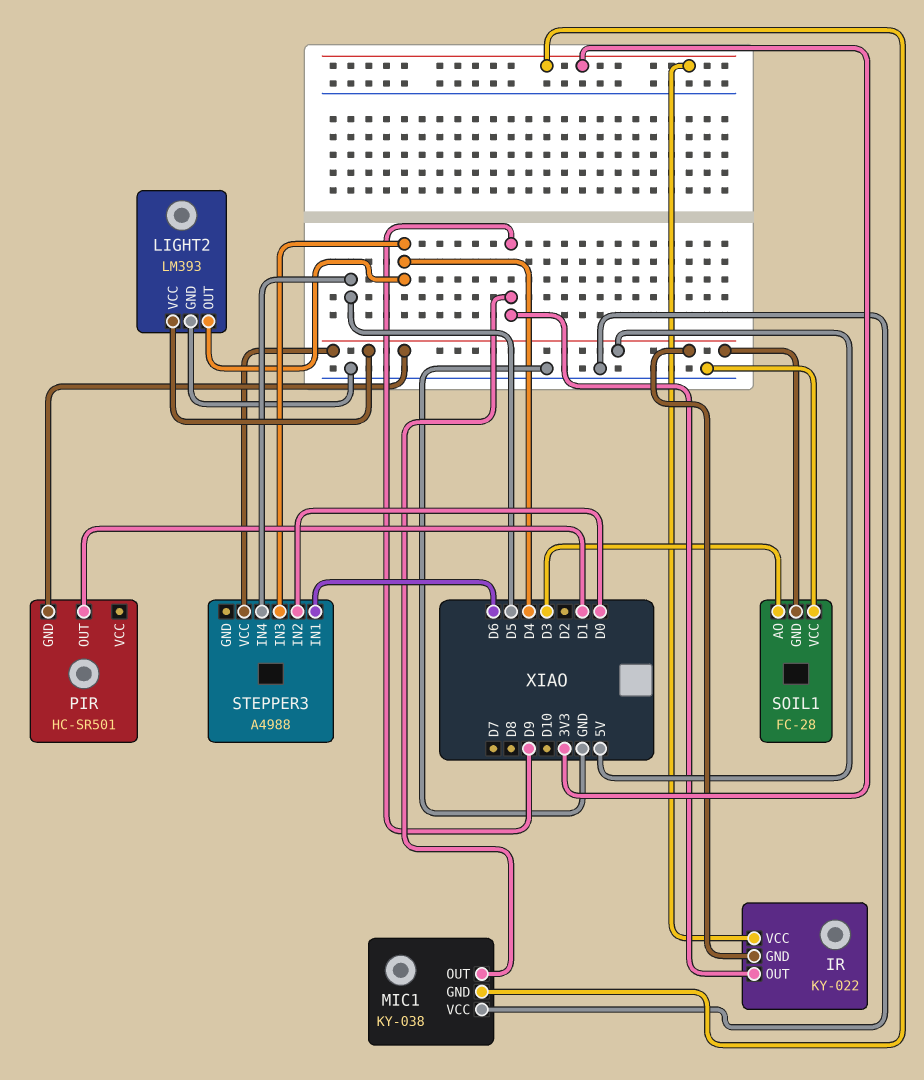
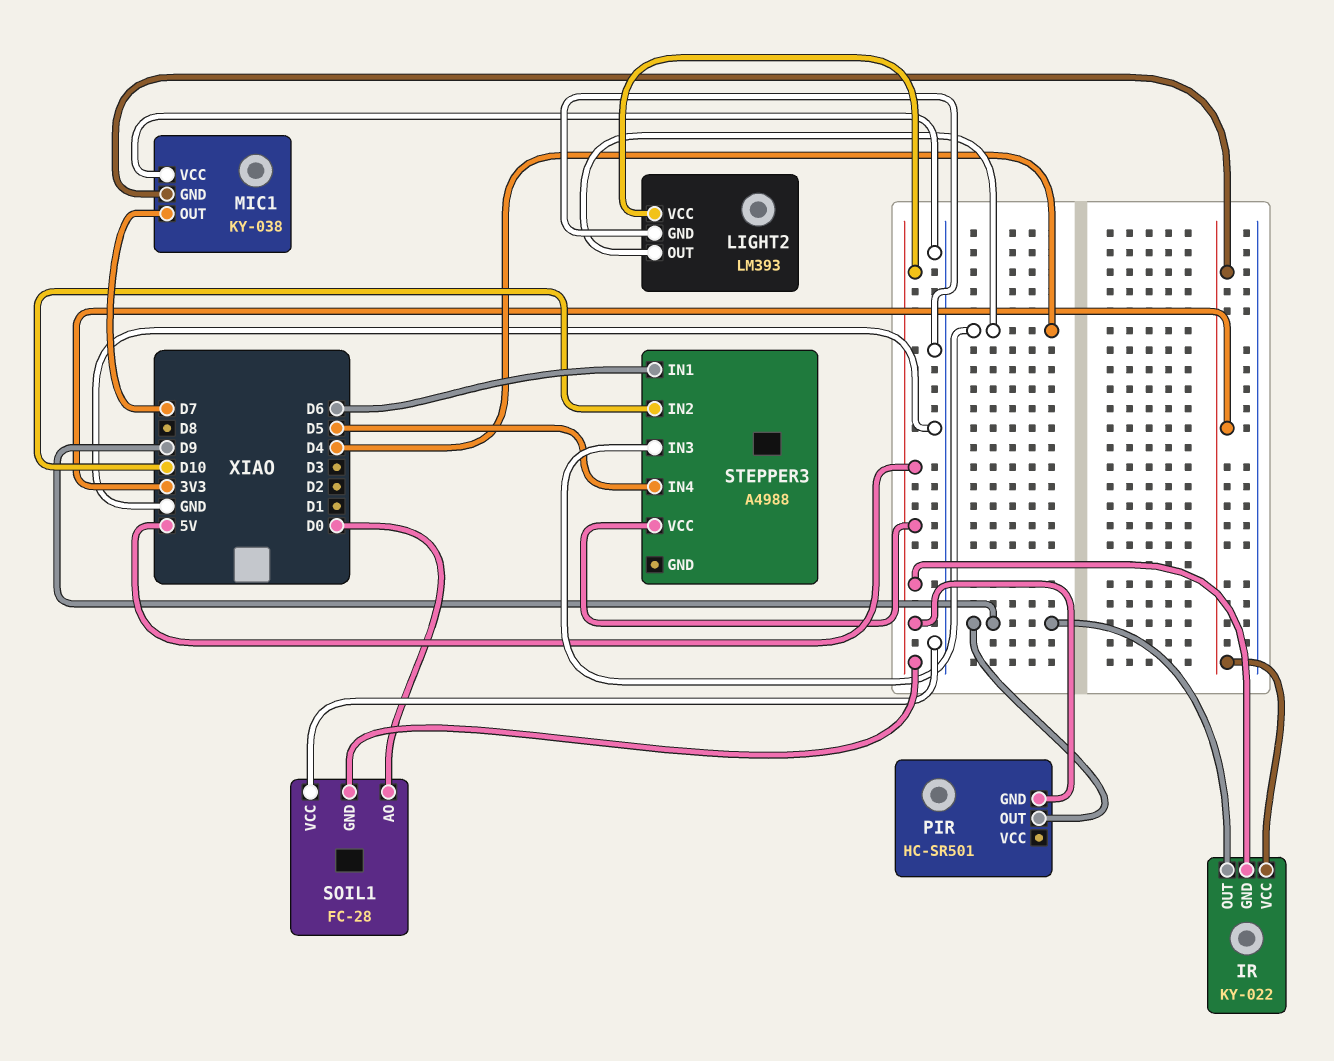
MIC1 pin OUT: D9 -> D7
PIR pin OUT: D1 -> D9
SOIL1 pin AO: D3 -> D0
STEPPER3 pin IN2: D0 -> D10

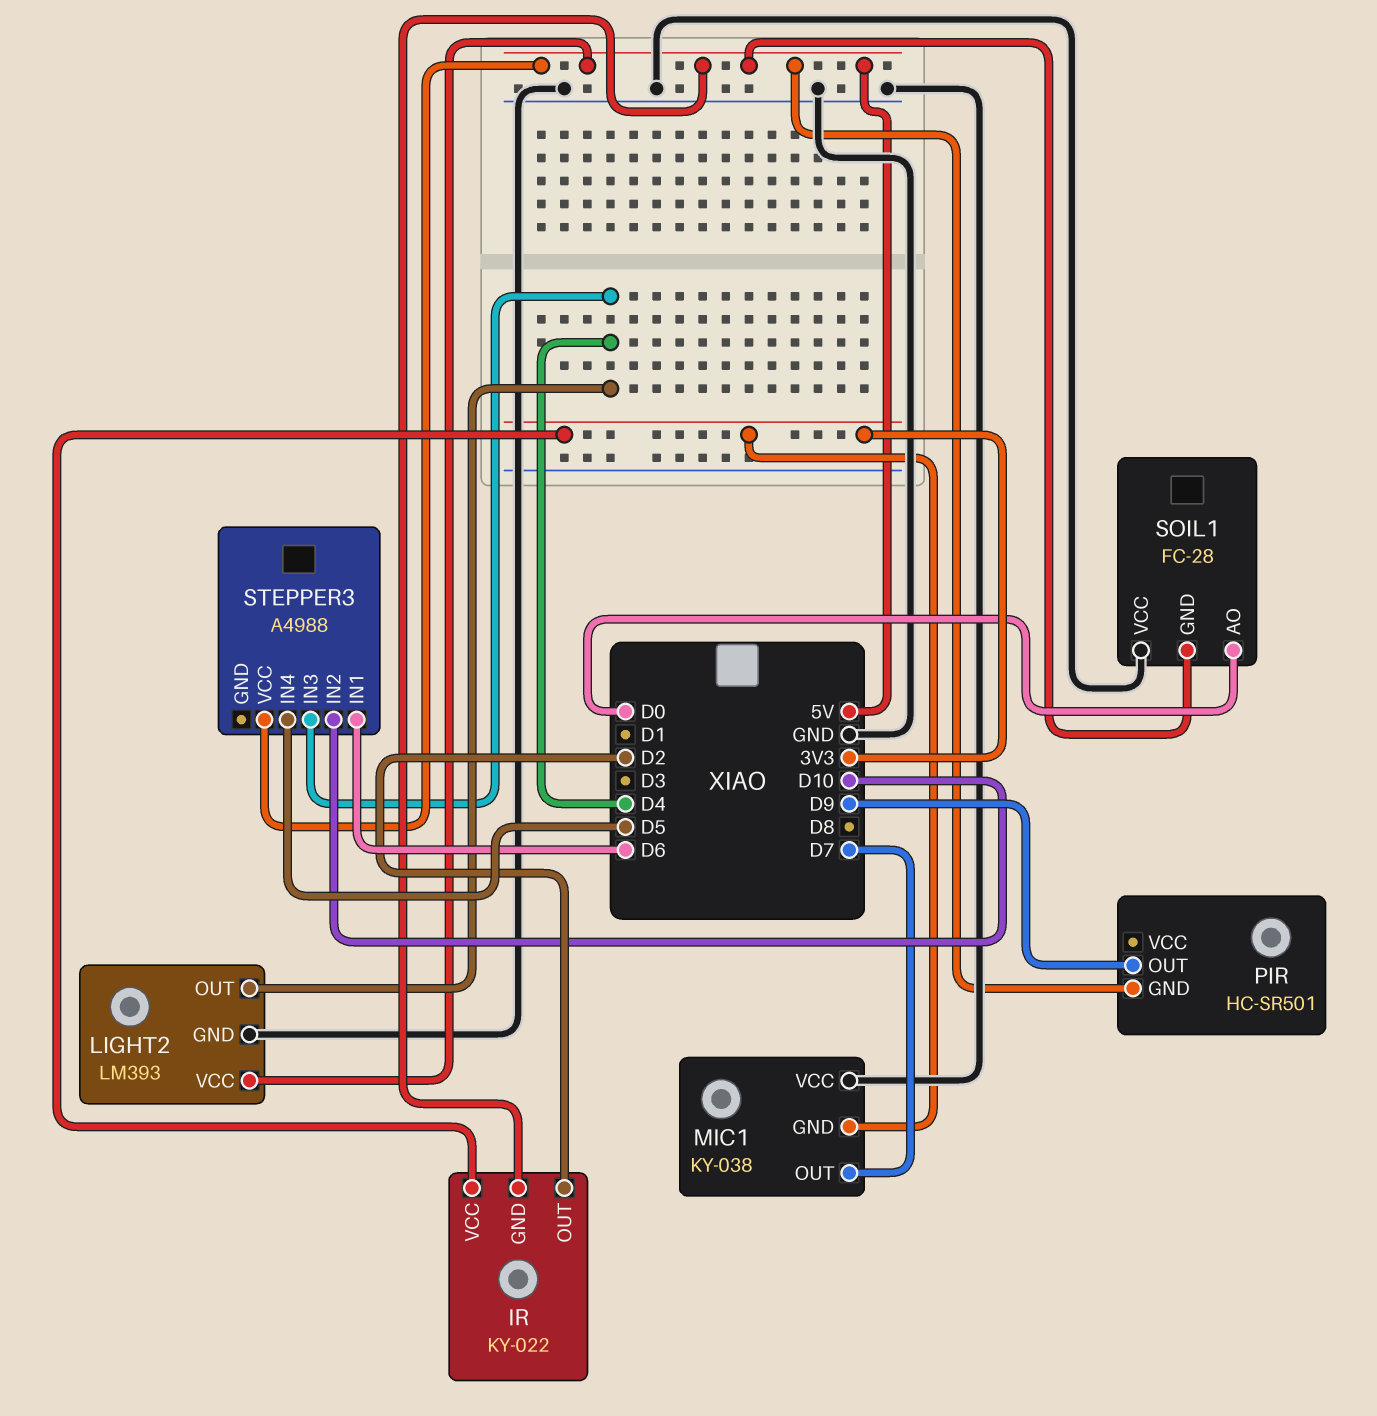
IR pin OUT: D9 -> D2

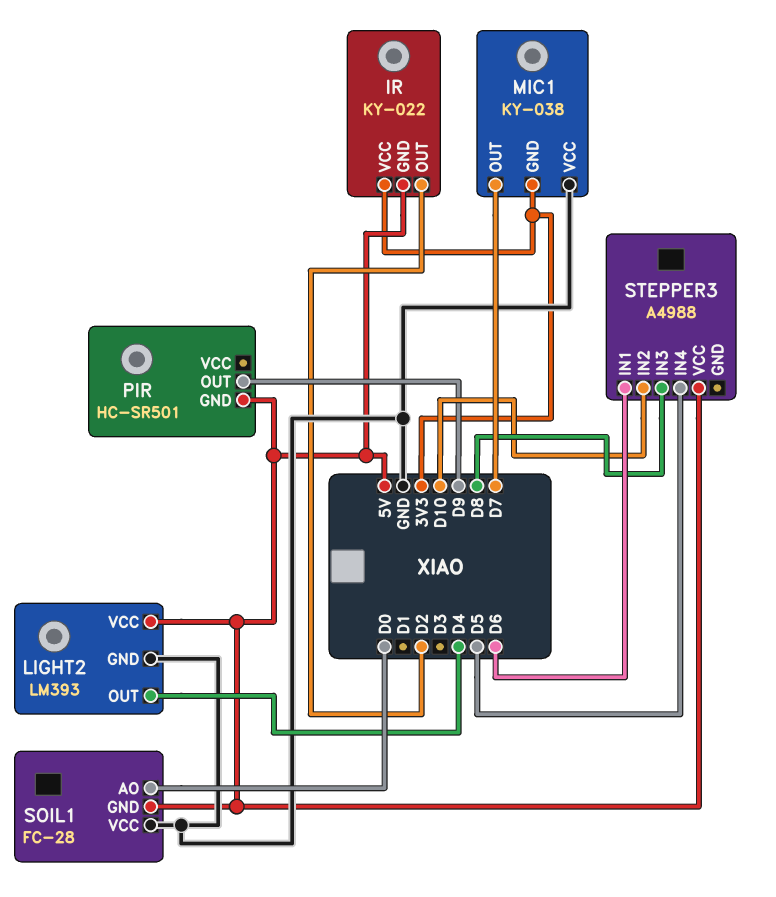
STEPPER3 pin IN3: D4 -> D8

